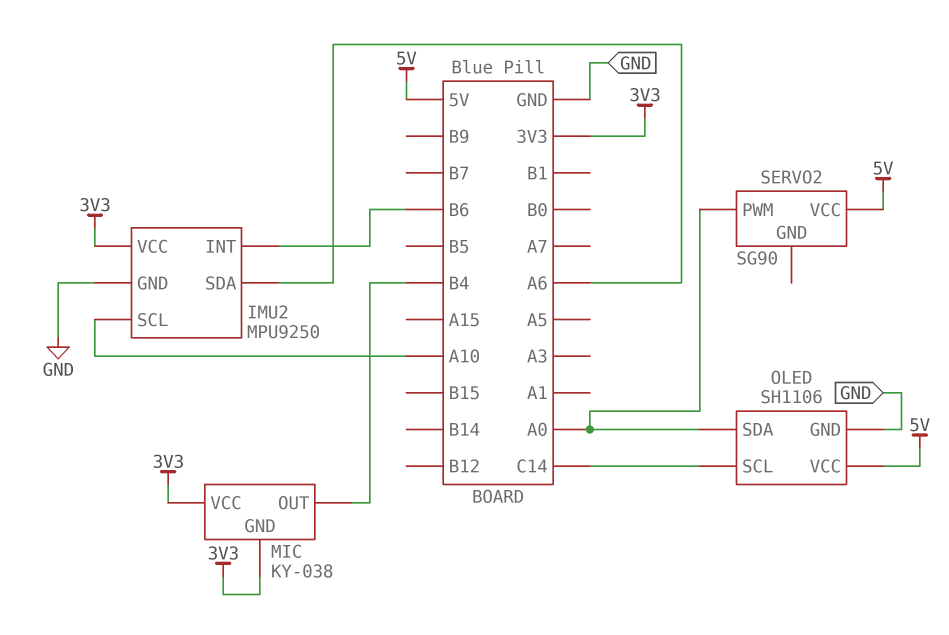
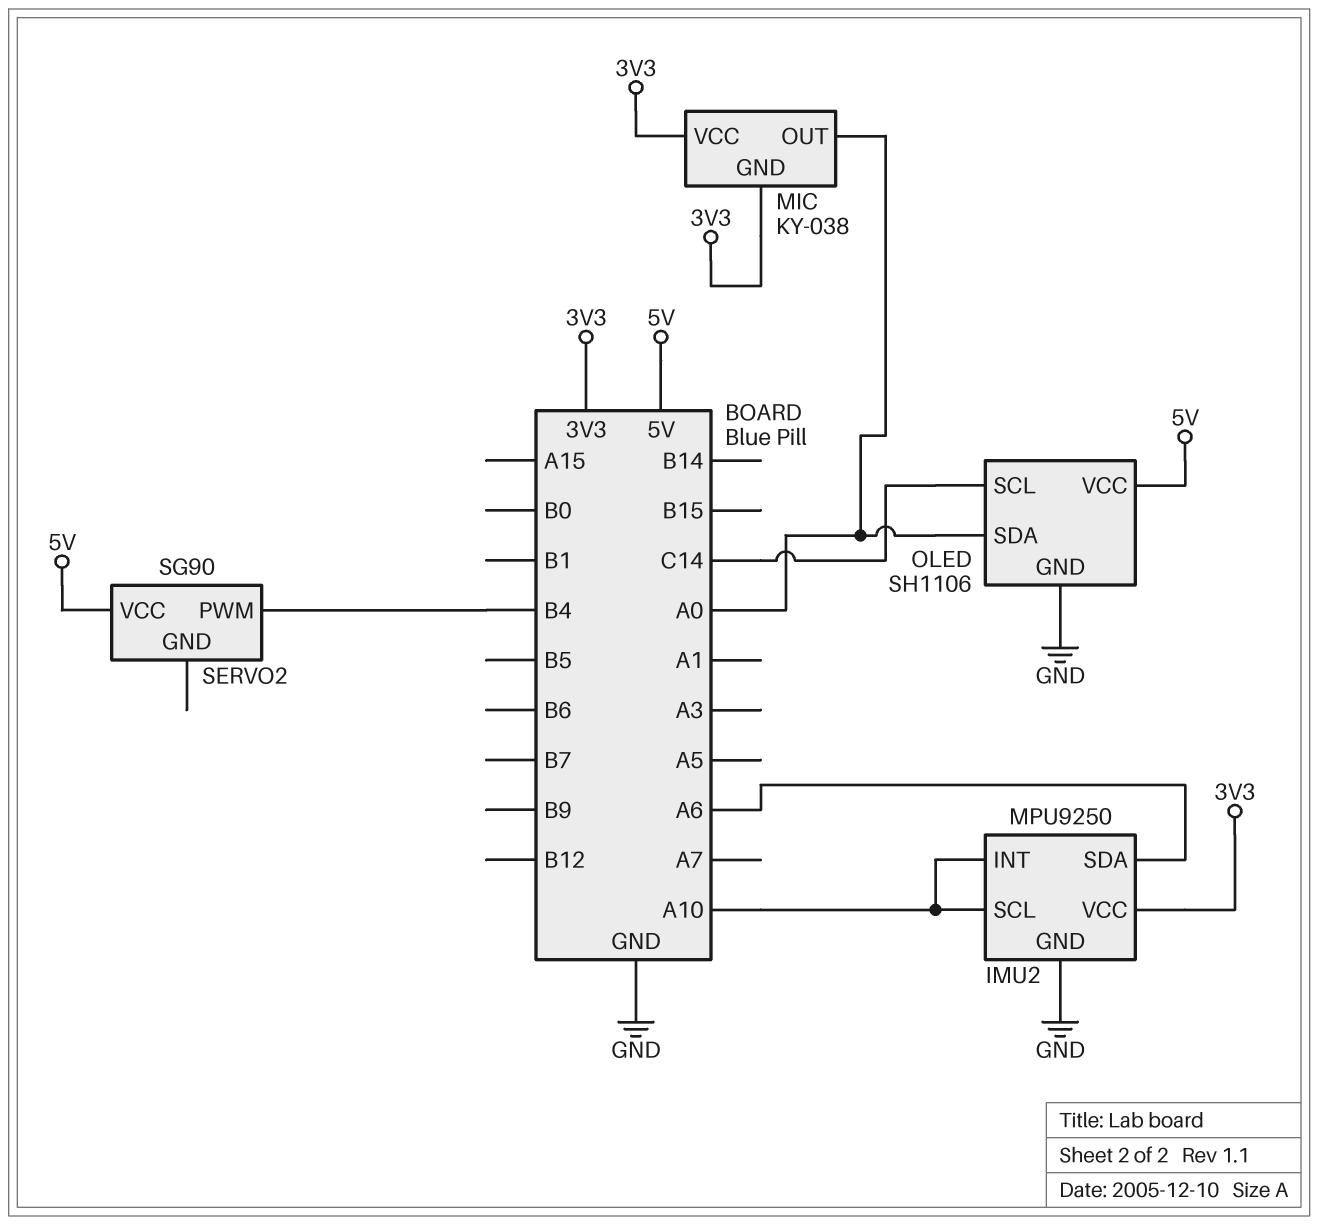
IMU2 pin INT: B6 -> A10
MIC pin OUT: B4 -> A0
SERVO2 pin PWM: A0 -> B4

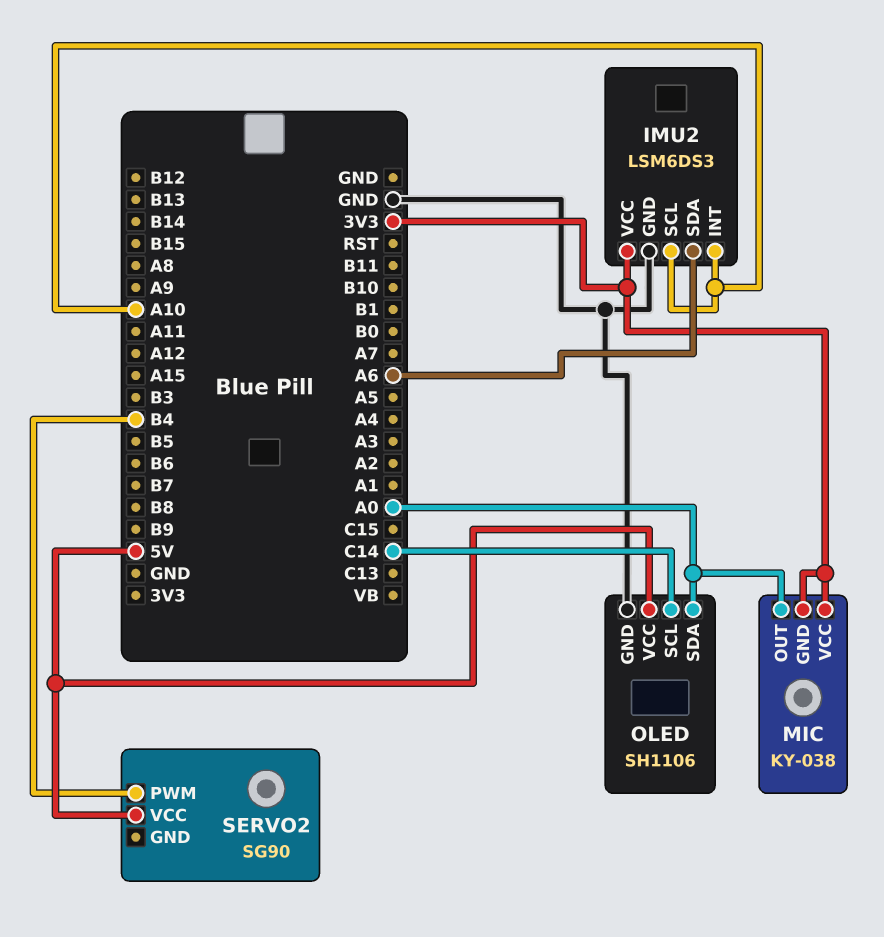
IMU2: MPU9250 -> LSM6DS3

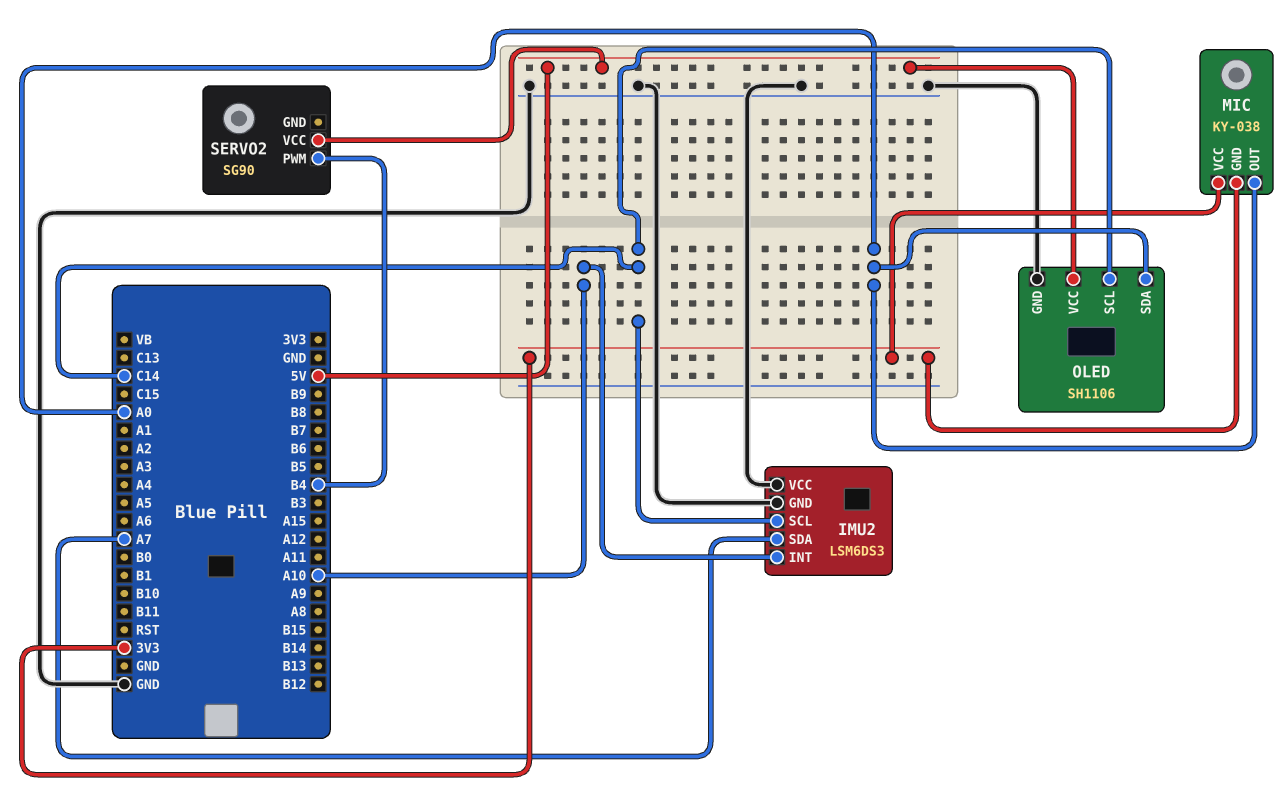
IMU2 pin SCL: A10 -> C14
IMU2 pin SDA: A6 -> A7
IMU2 pin VCC: 3V3 -> GND

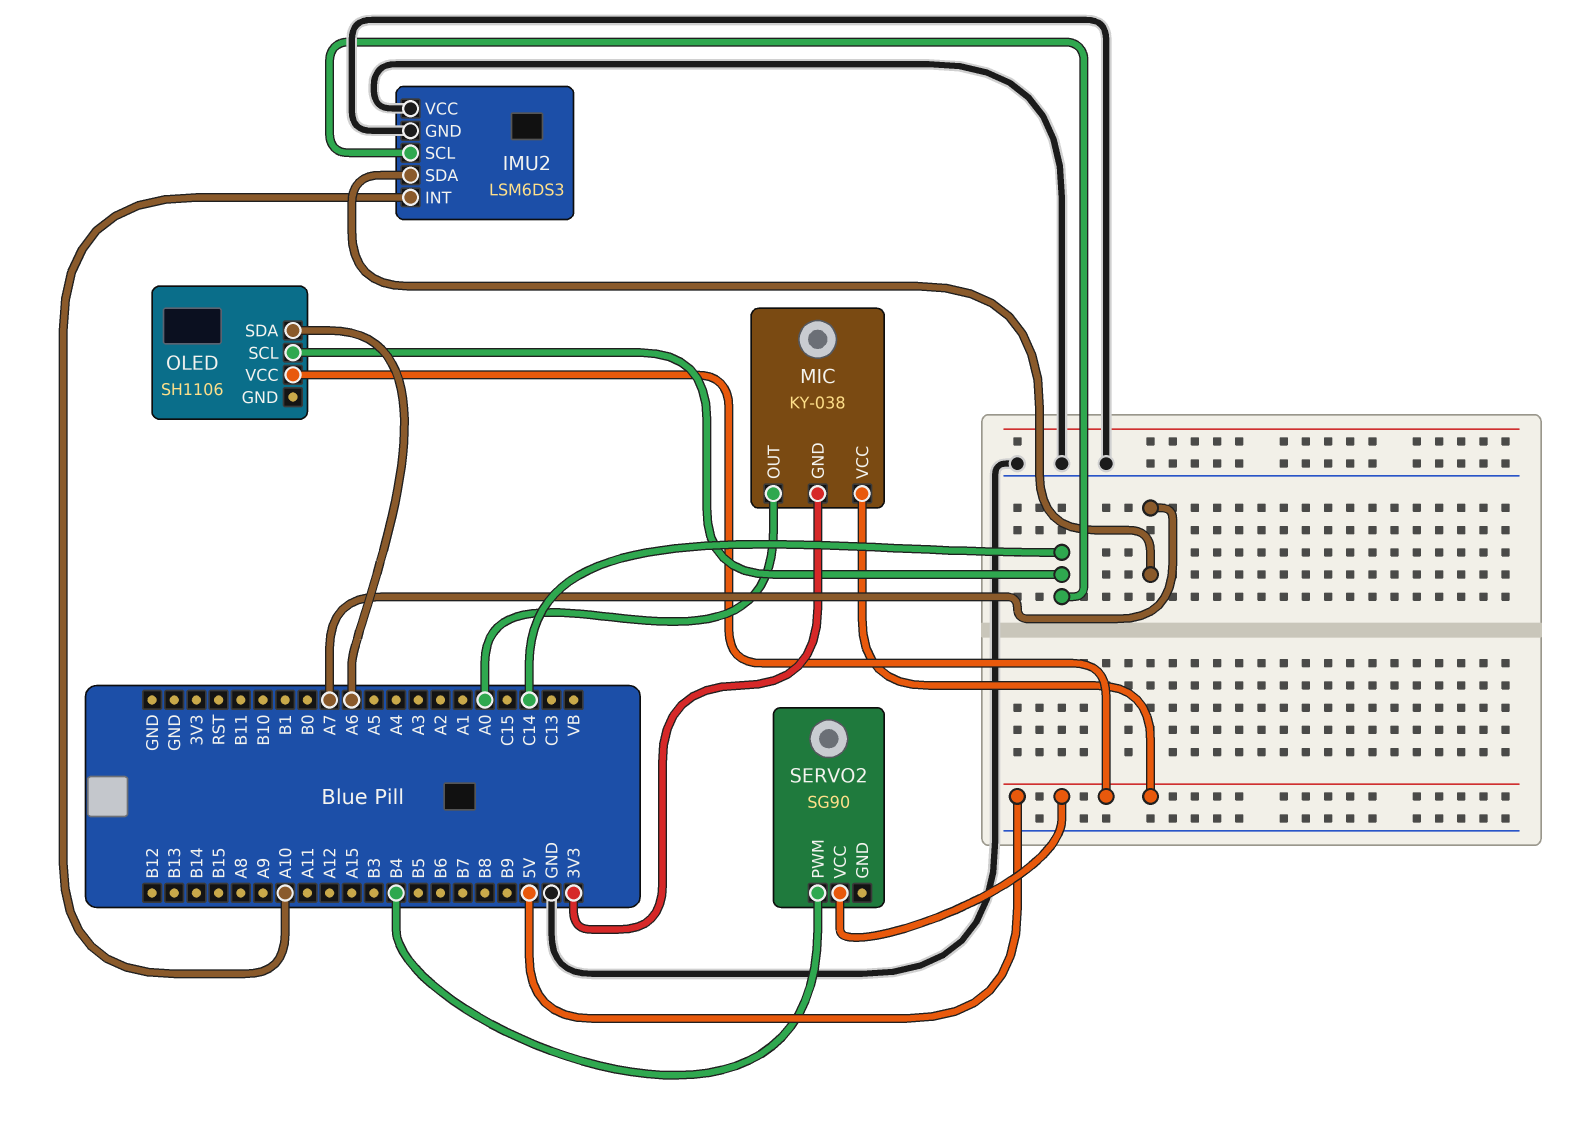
MIC pin VCC: 3V3 -> 5V
OLED pin GND: GND -> none
OLED pin SDA: A0 -> A6

